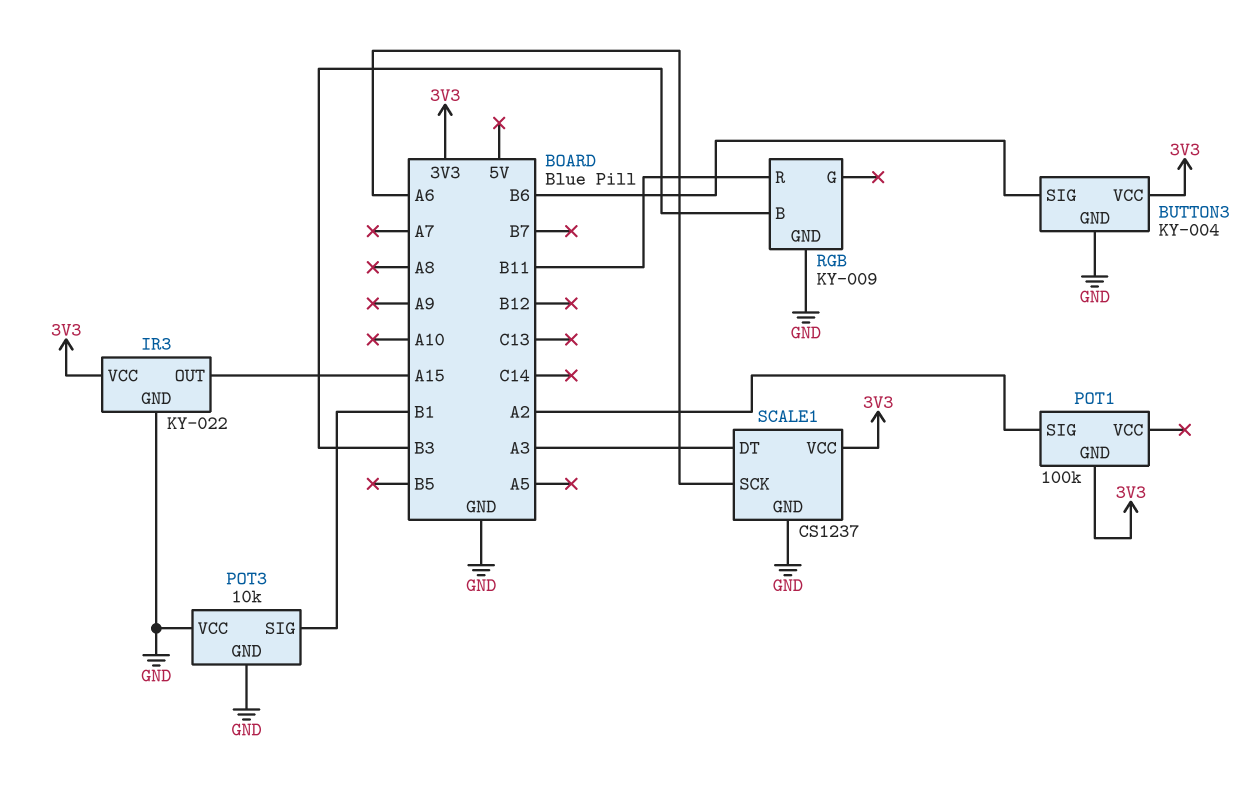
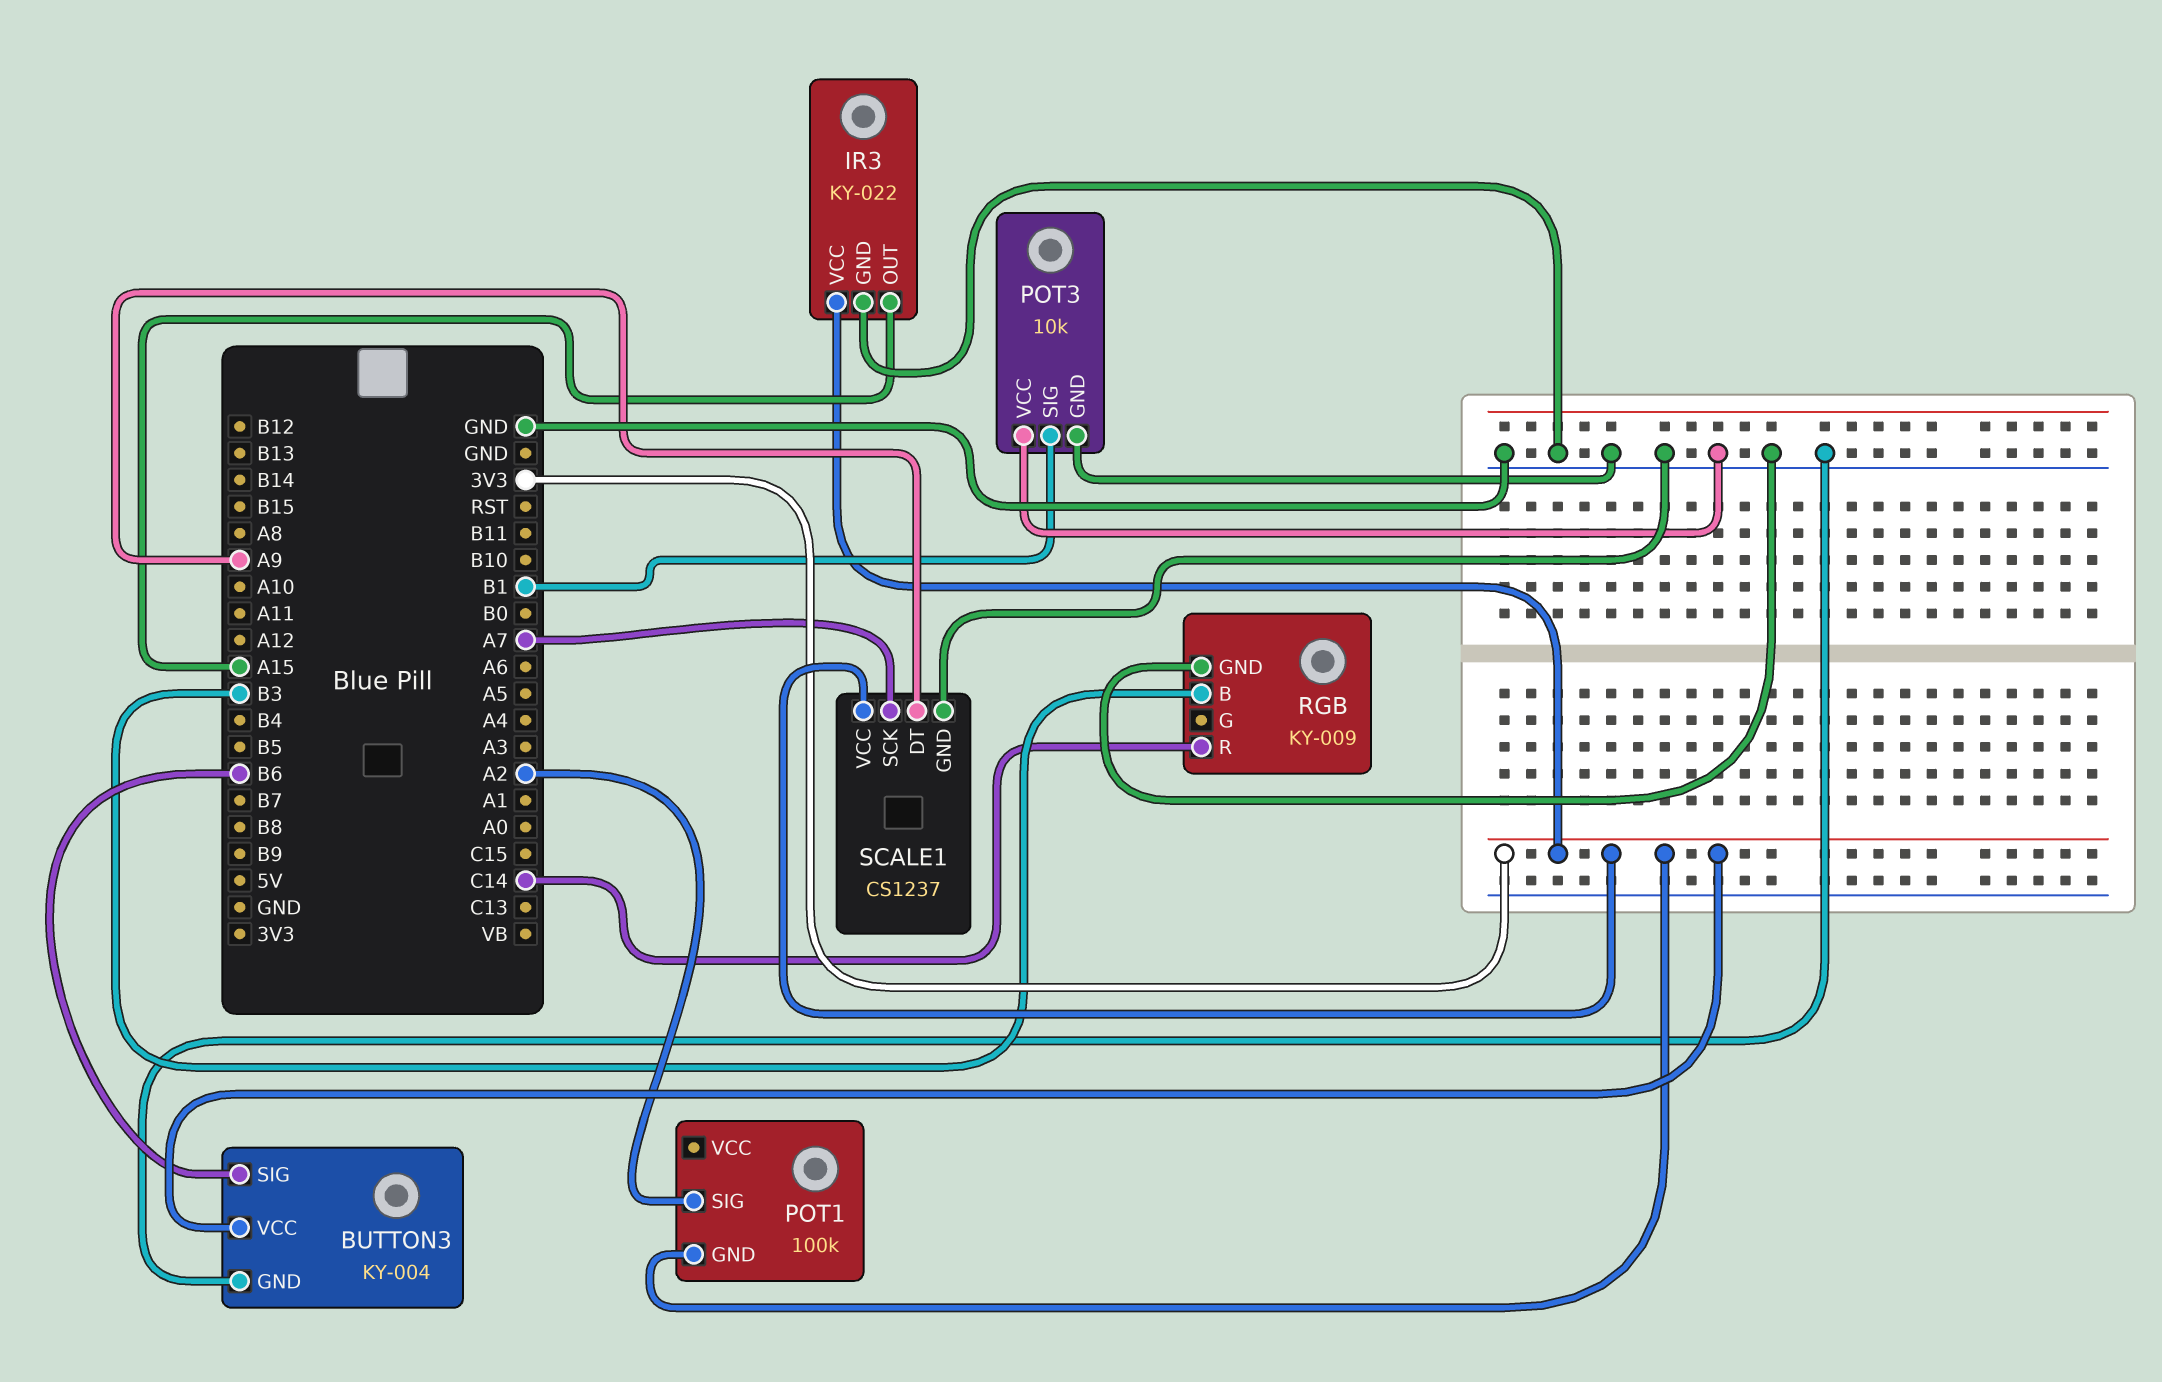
RGB pin R: B11 -> C14
SCALE1 pin DT: A3 -> A9
SCALE1 pin SCK: A6 -> A7

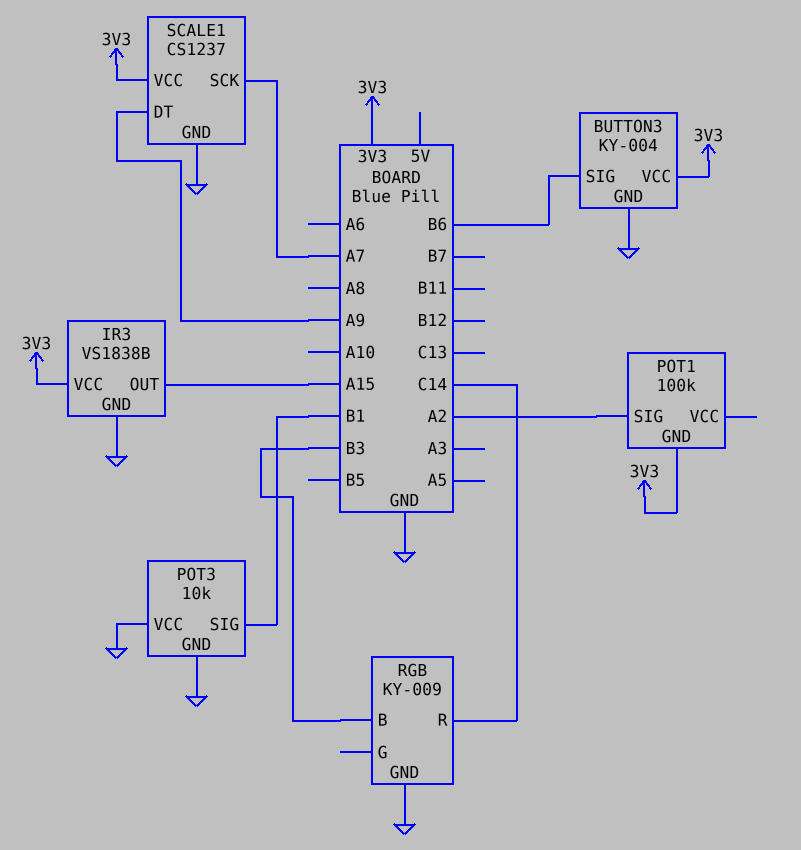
IR3: KY-022 -> VS1838B

